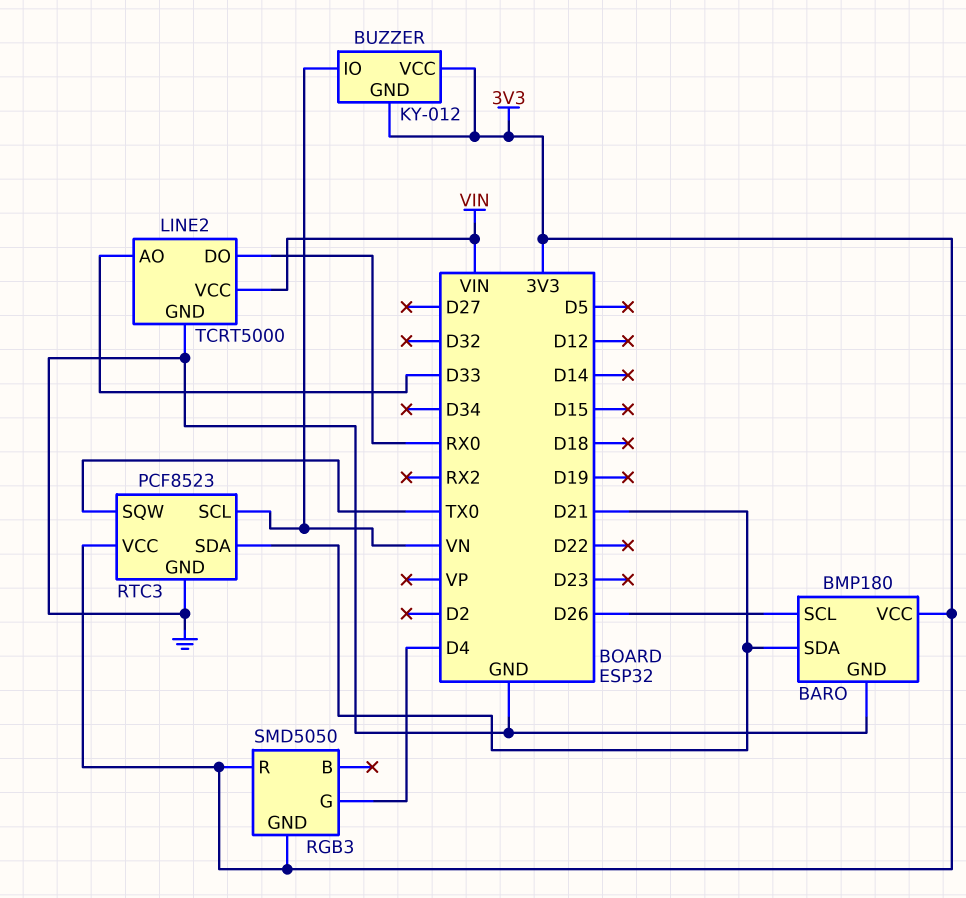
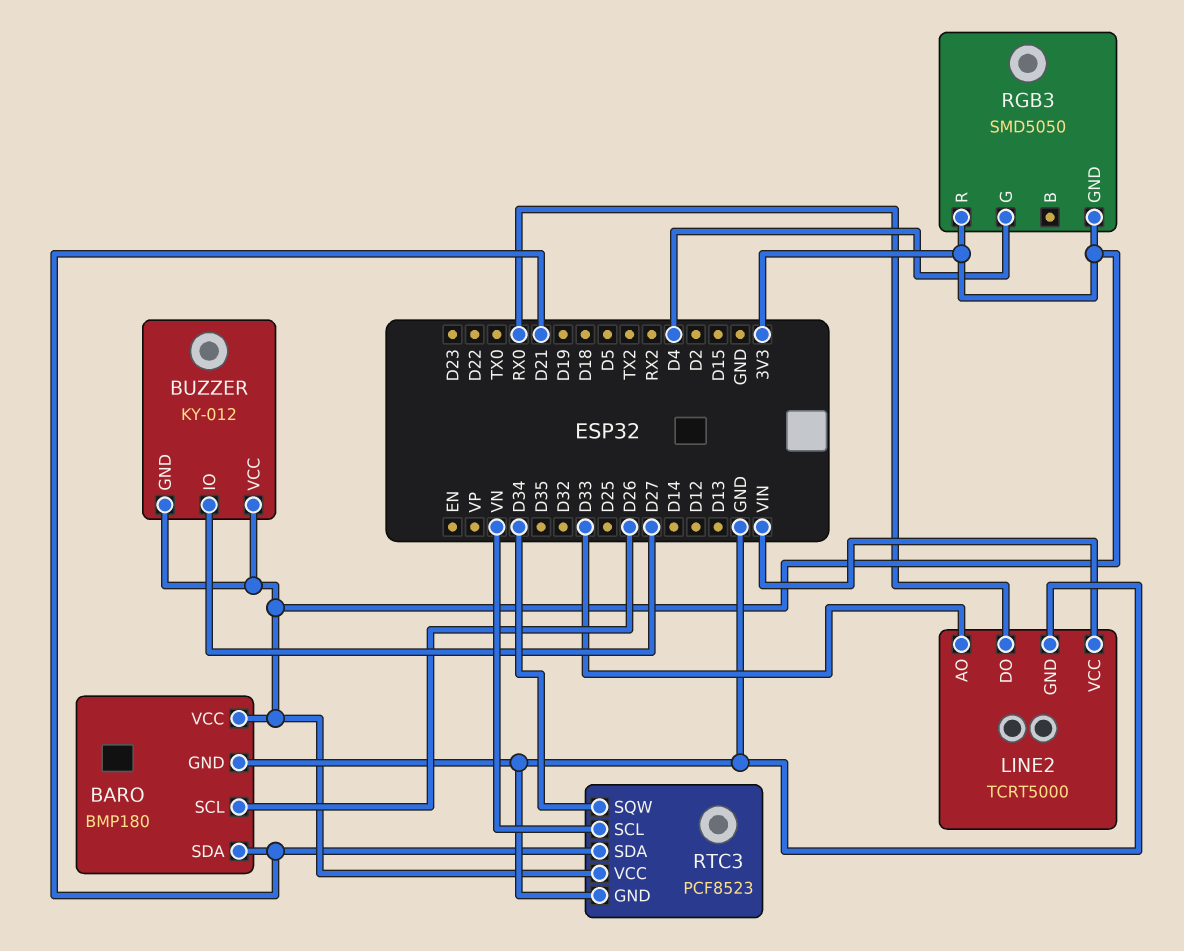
BUZZER pin IO: VN -> D27
RTC3 pin SQW: TX0 -> D34

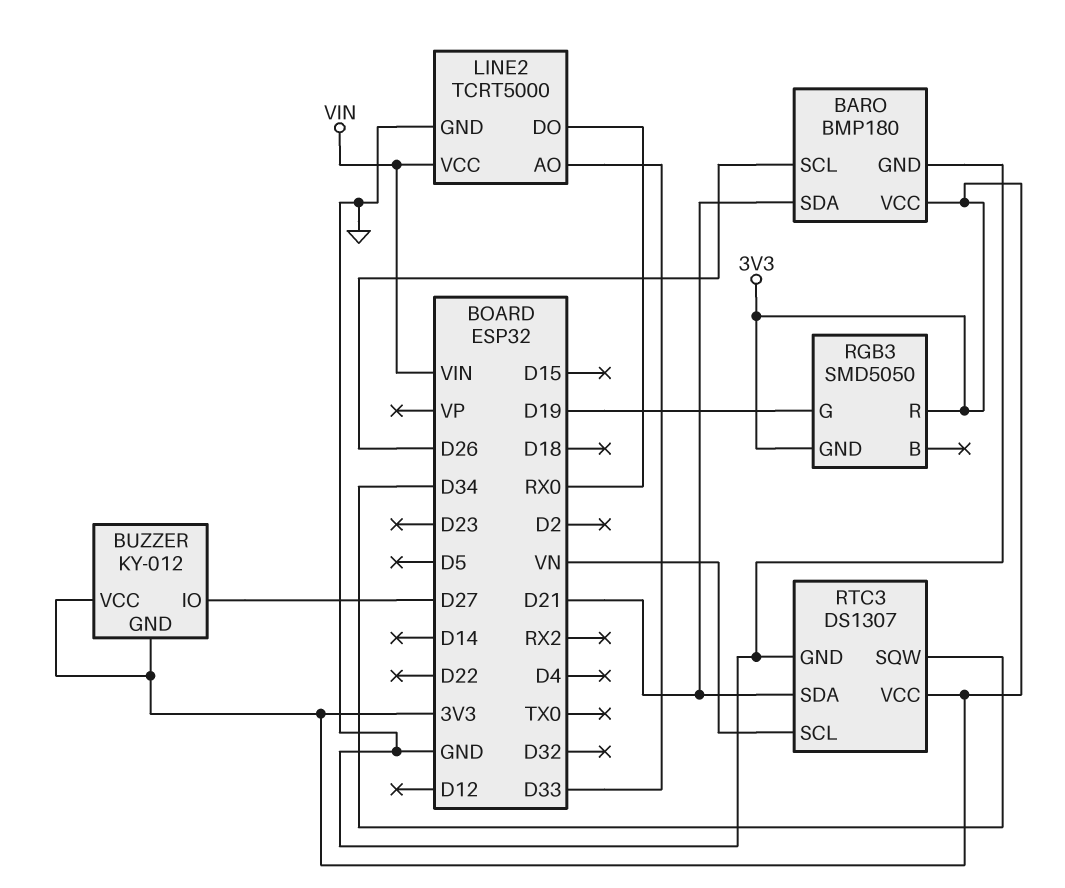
RGB3 pin G: D4 -> D19
RTC3: PCF8523 -> DS1307

